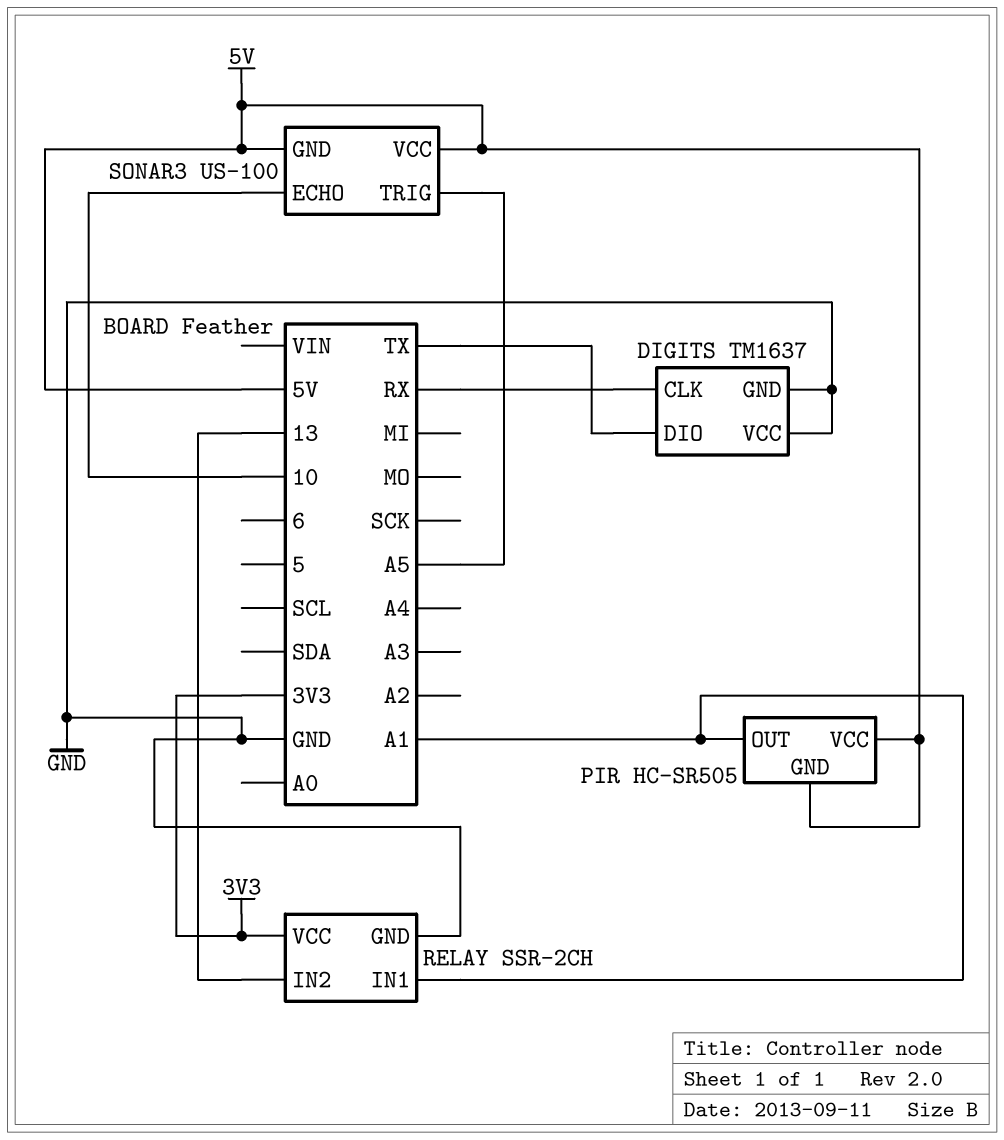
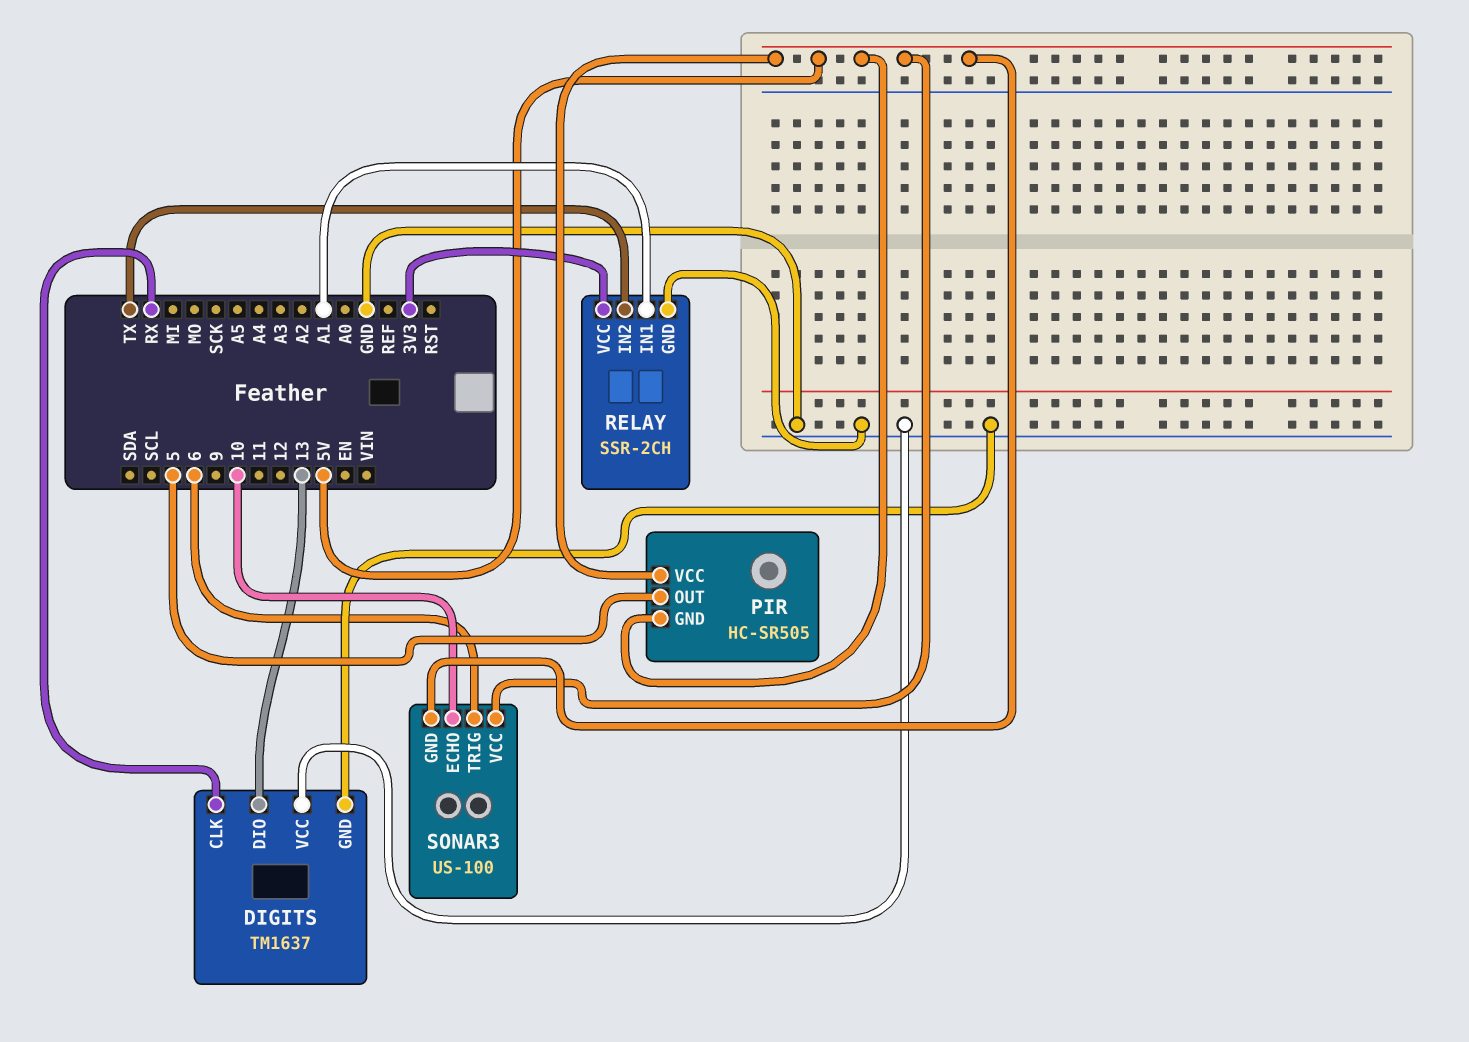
DIGITS pin DIO: TX -> 13
PIR pin OUT: A1 -> 5
RELAY pin IN2: 13 -> TX
SONAR3 pin TRIG: A5 -> 6

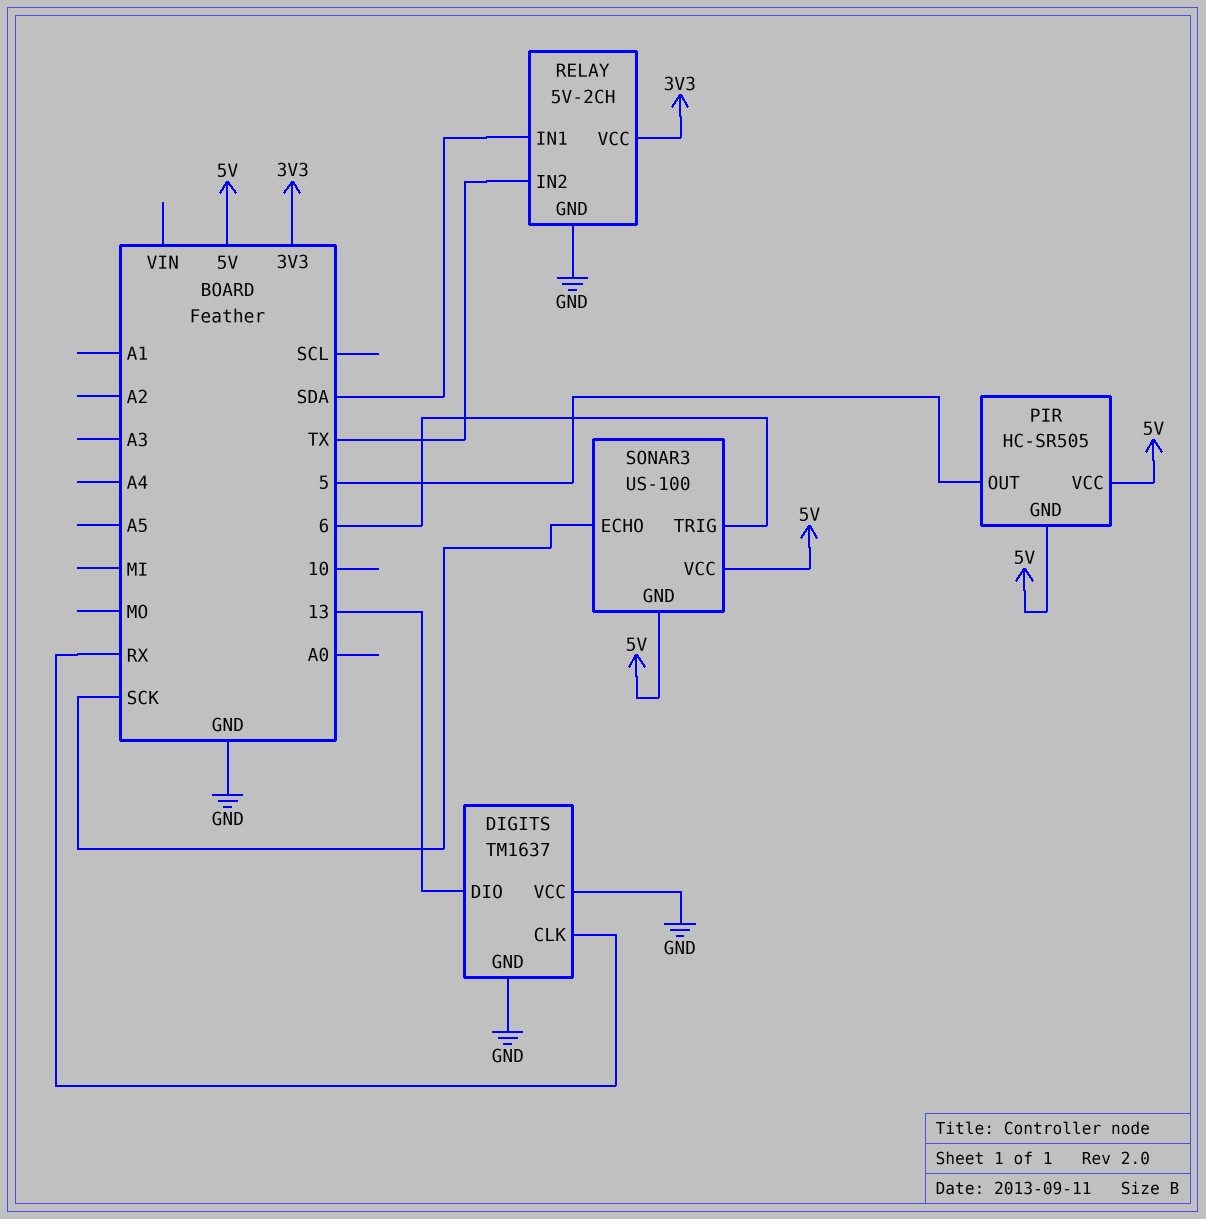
RELAY: SSR-2CH -> 5V-2CH
RELAY pin IN1: A1 -> SDA
SONAR3 pin ECHO: 10 -> SCK

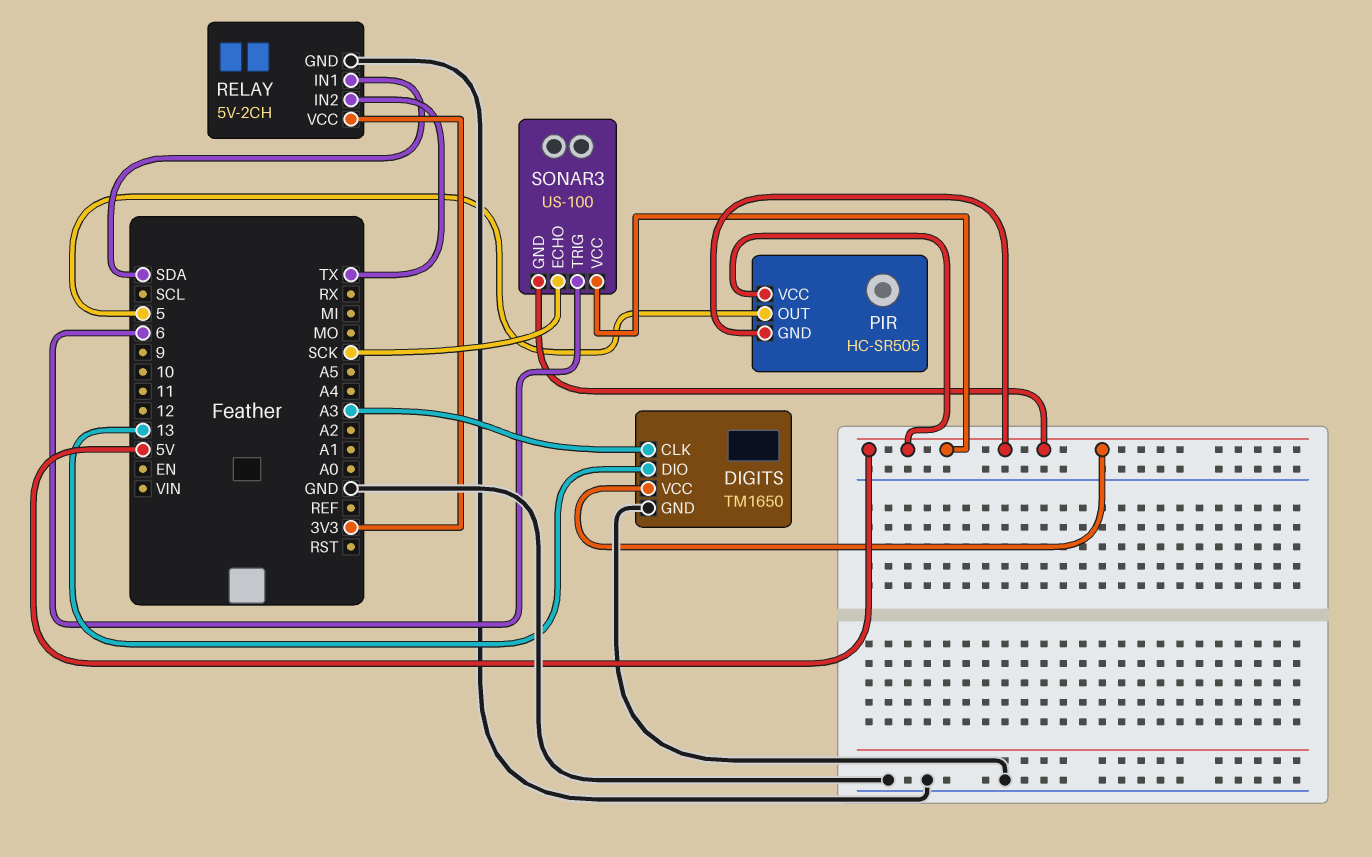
DIGITS: TM1637 -> TM1650
DIGITS pin CLK: RX -> A3
DIGITS pin VCC: GND -> 5V

